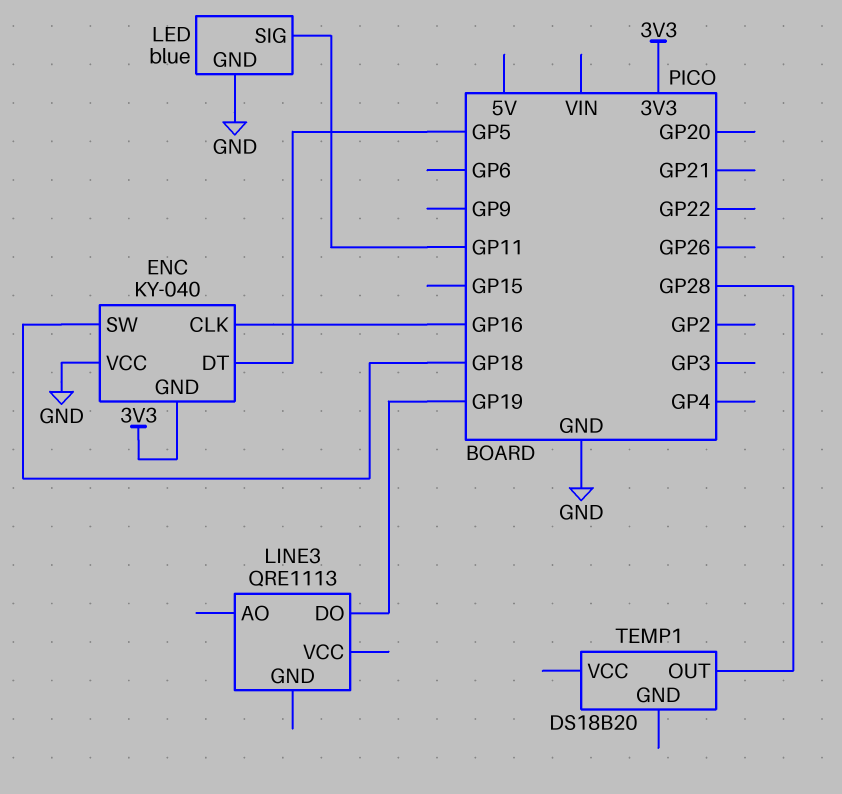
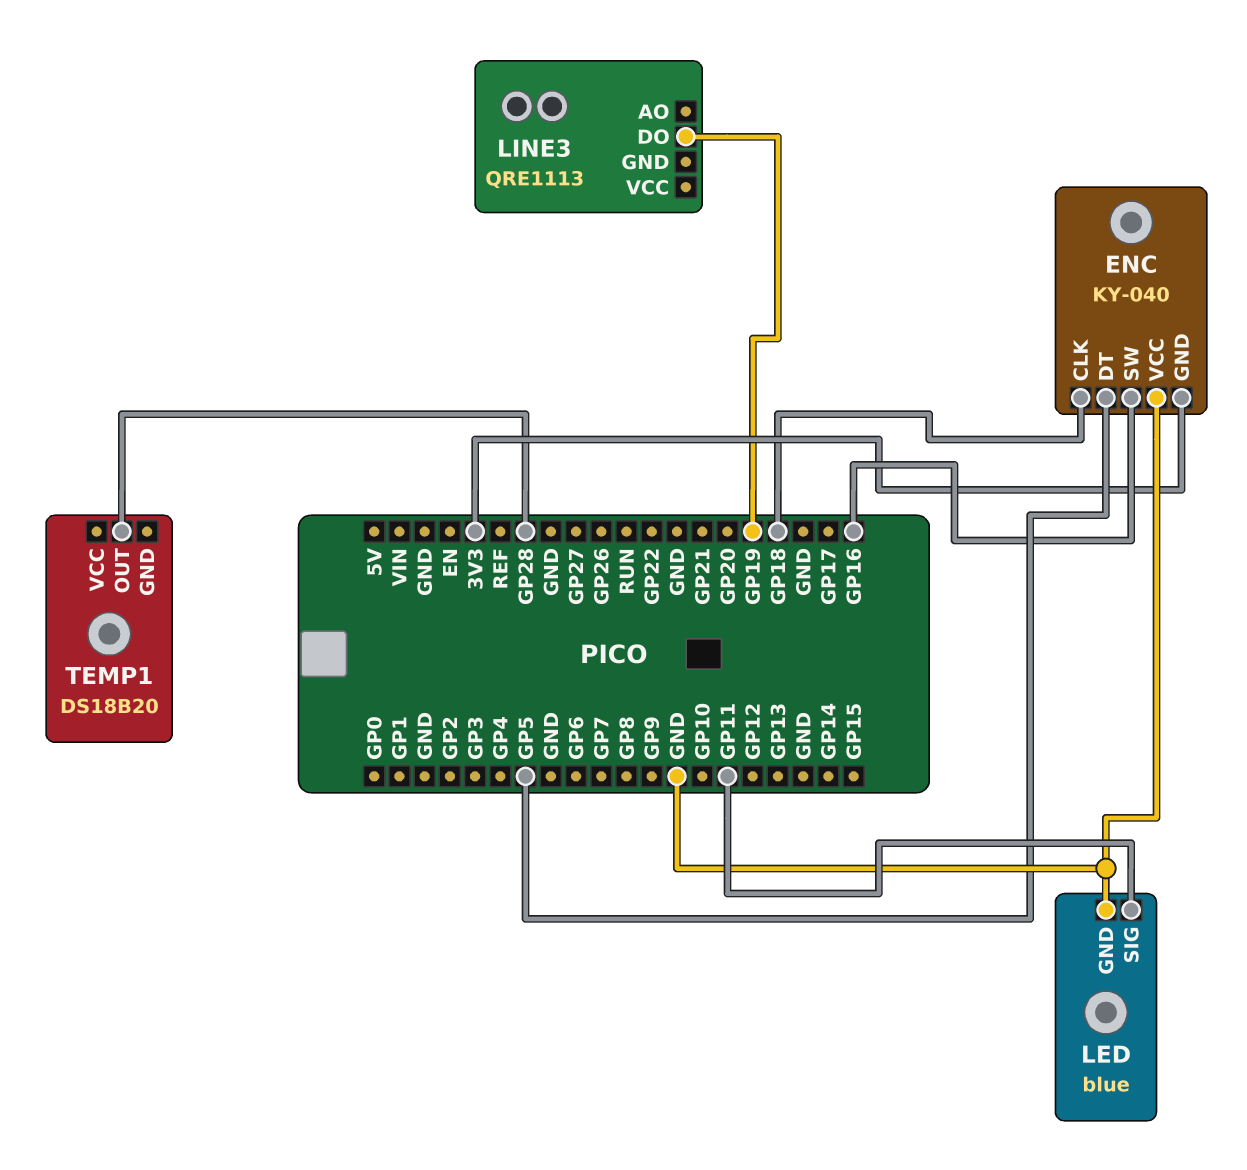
ENC pin CLK: GP16 -> GP18
ENC pin SW: GP18 -> GP16

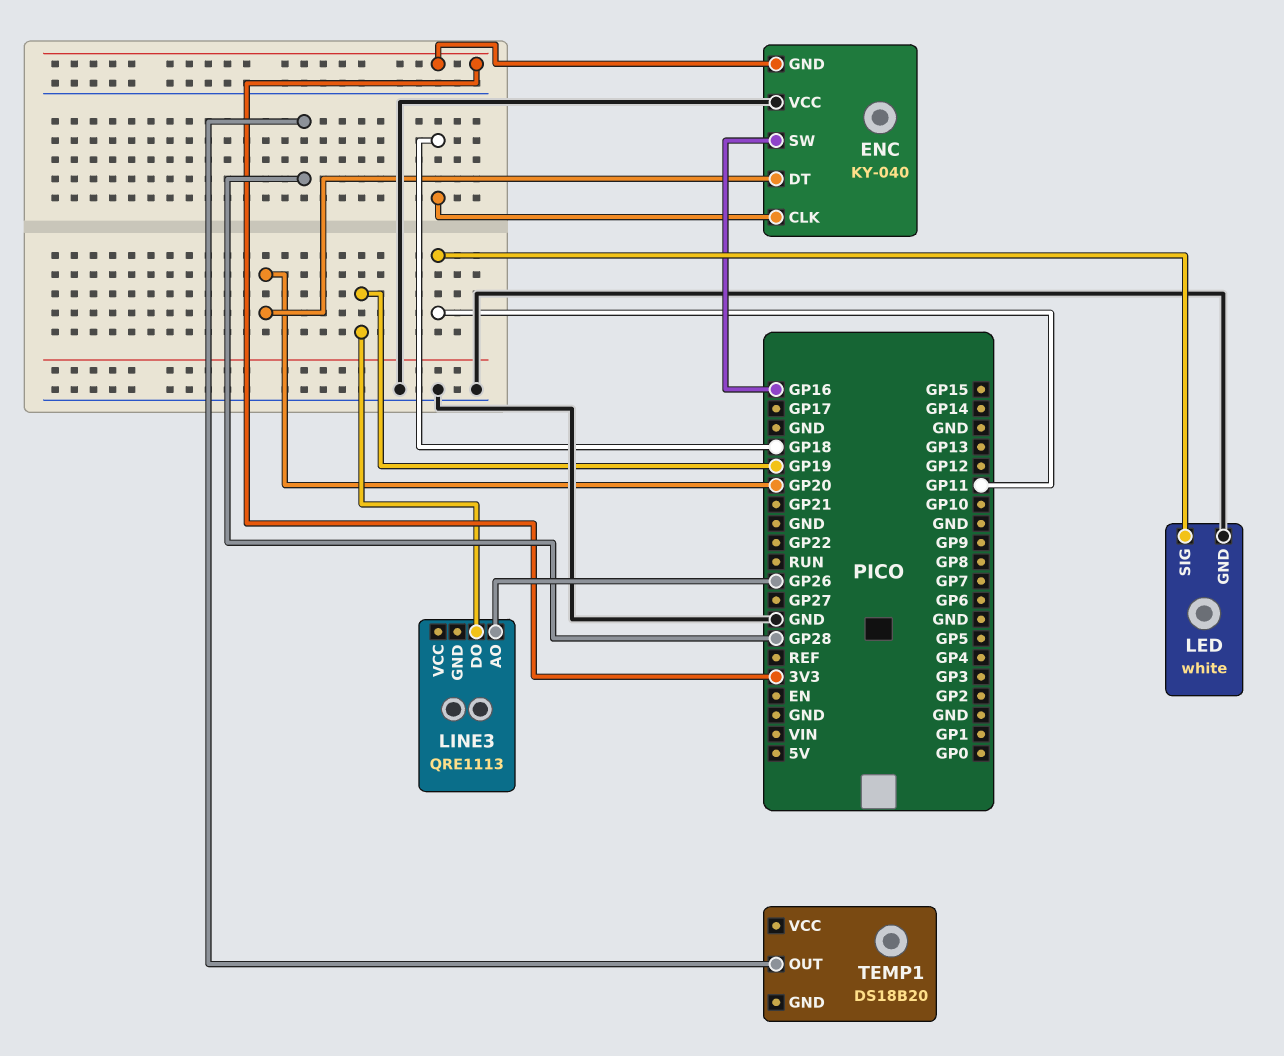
ENC pin DT: GP5 -> GP20
LED: blue -> white
LINE3 pin AO: none -> GP26

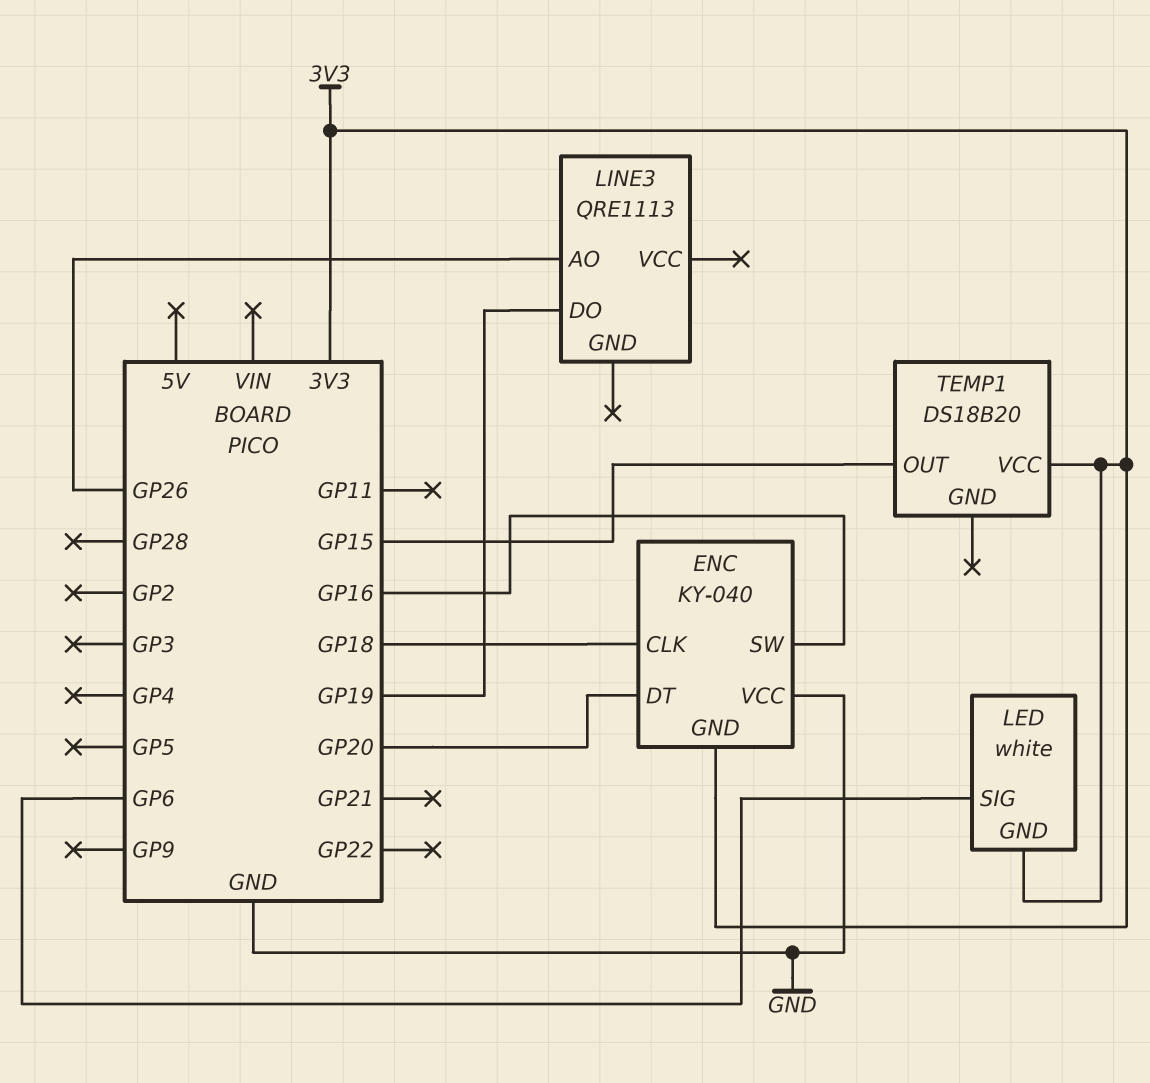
LED pin GND: GND -> 3V3
LED pin SIG: GP11 -> GP6
TEMP1 pin OUT: GP28 -> GP15
TEMP1 pin VCC: none -> 3V3

